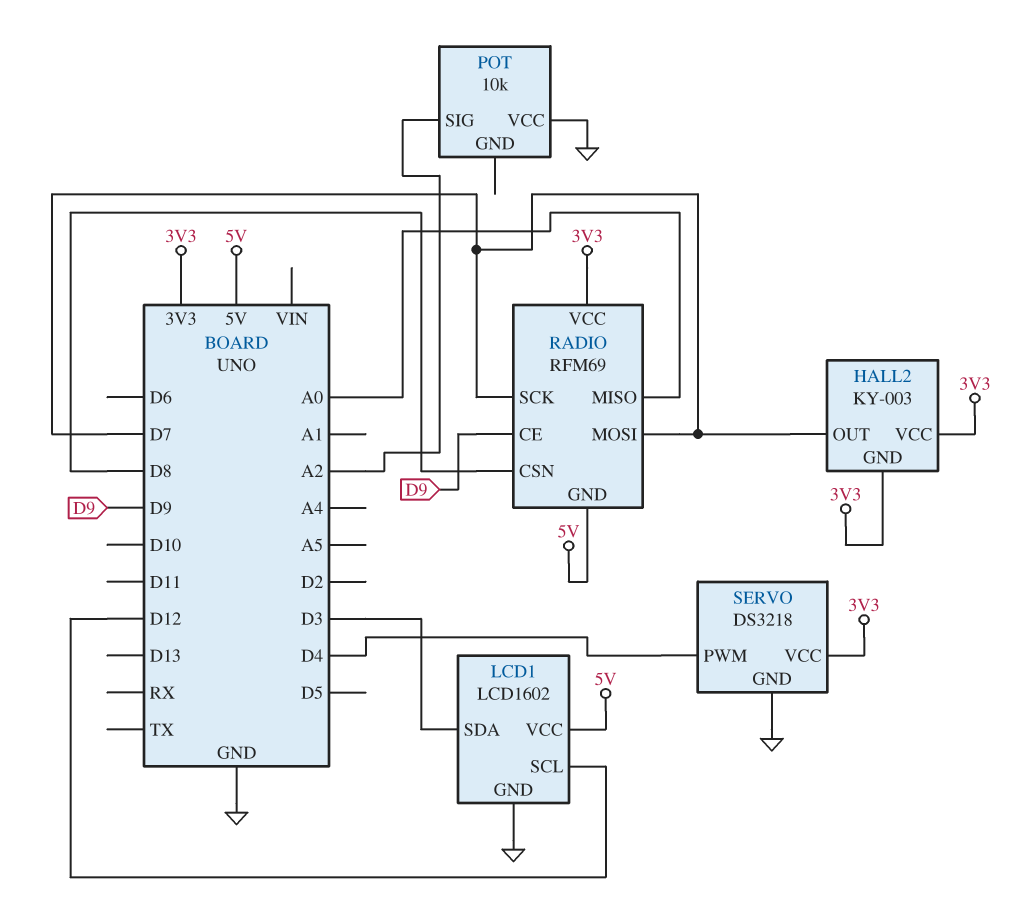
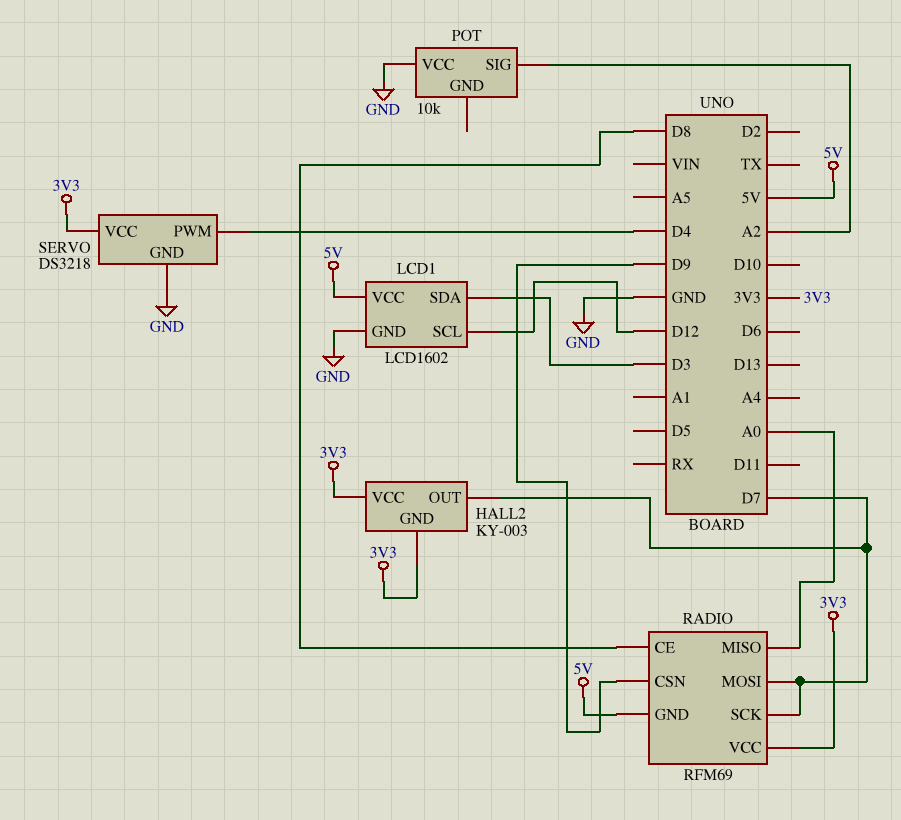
RADIO pin CE: D9 -> D8
RADIO pin CSN: D8 -> D9

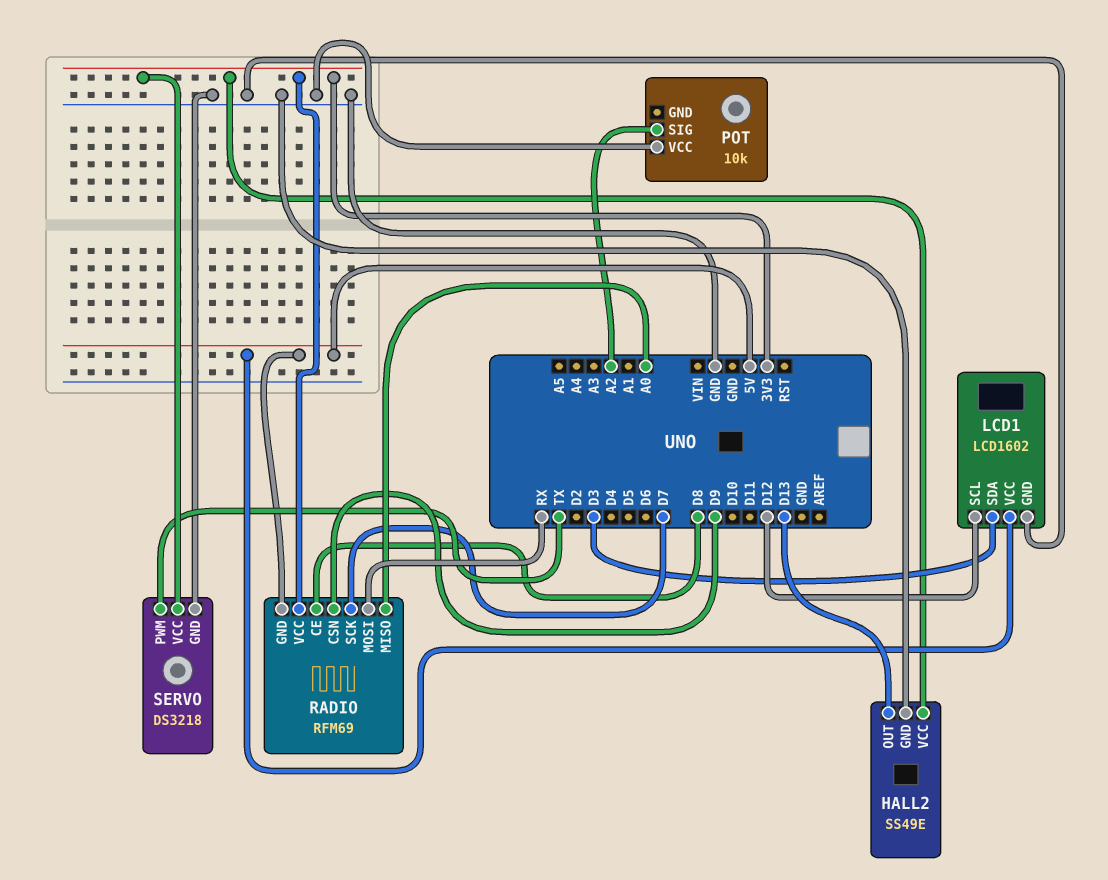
HALL2: KY-003 -> SS49E
HALL2 pin GND: 3V3 -> GND
HALL2 pin OUT: D7 -> D13
RADIO pin MOSI: D7 -> RX
SERVO pin PWM: D4 -> TX

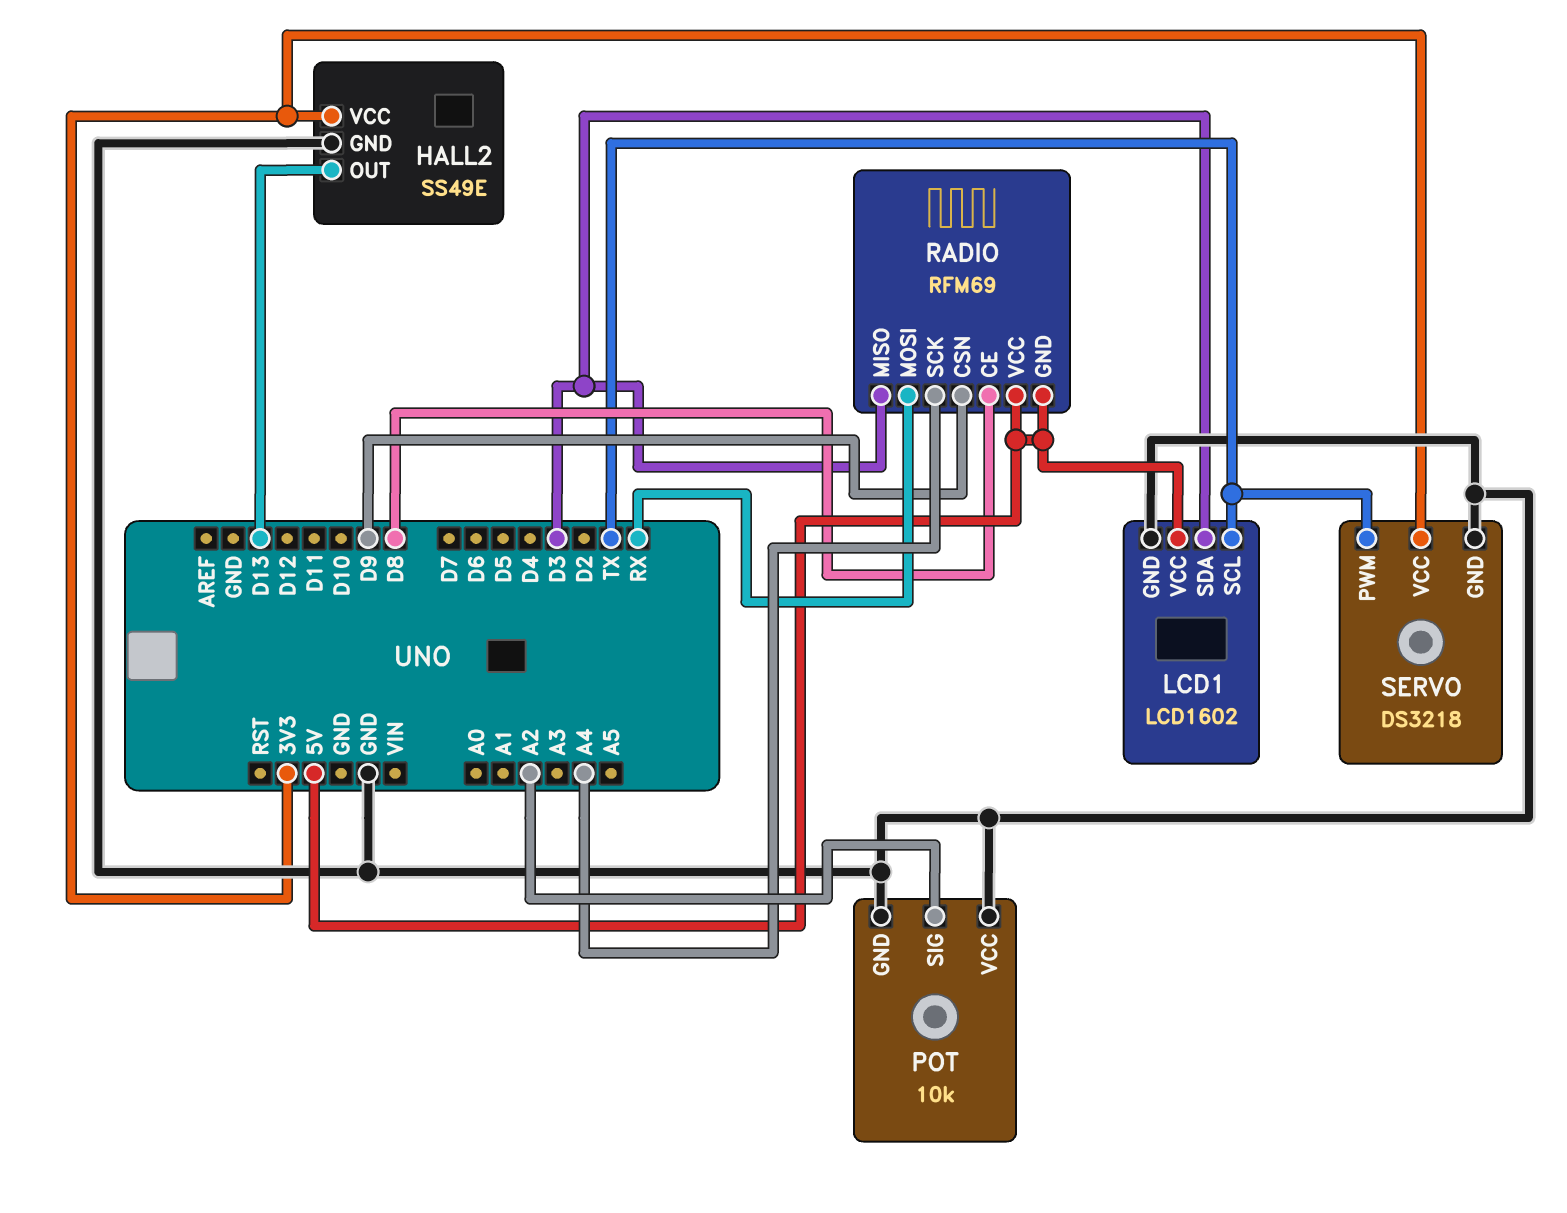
LCD1 pin SCL: D12 -> TX
POT pin GND: none -> GND
RADIO pin MISO: A0 -> D3
RADIO pin SCK: D7 -> A4
RADIO pin VCC: 3V3 -> 5V

